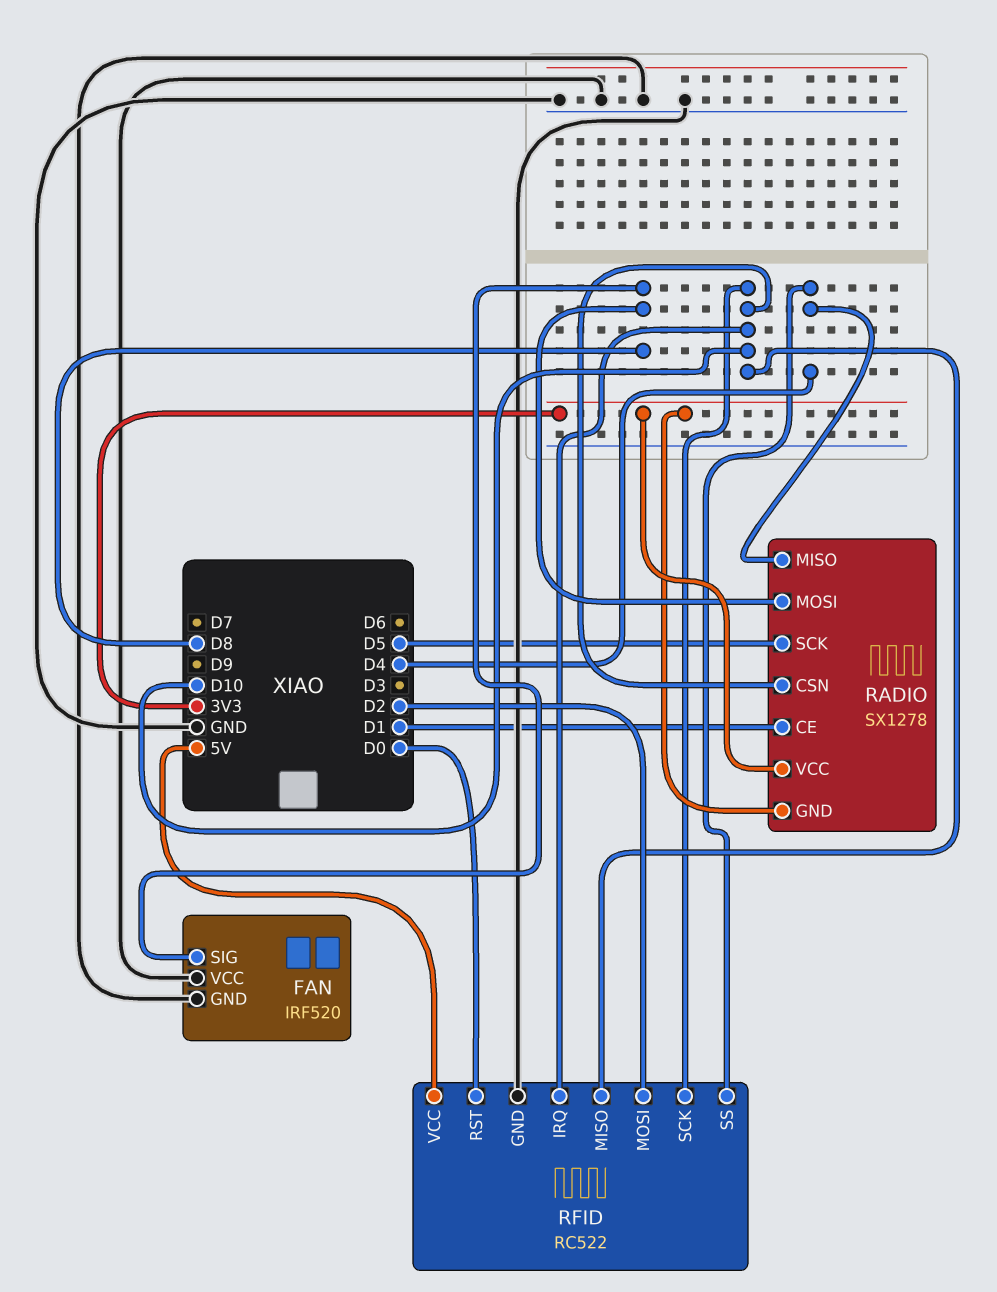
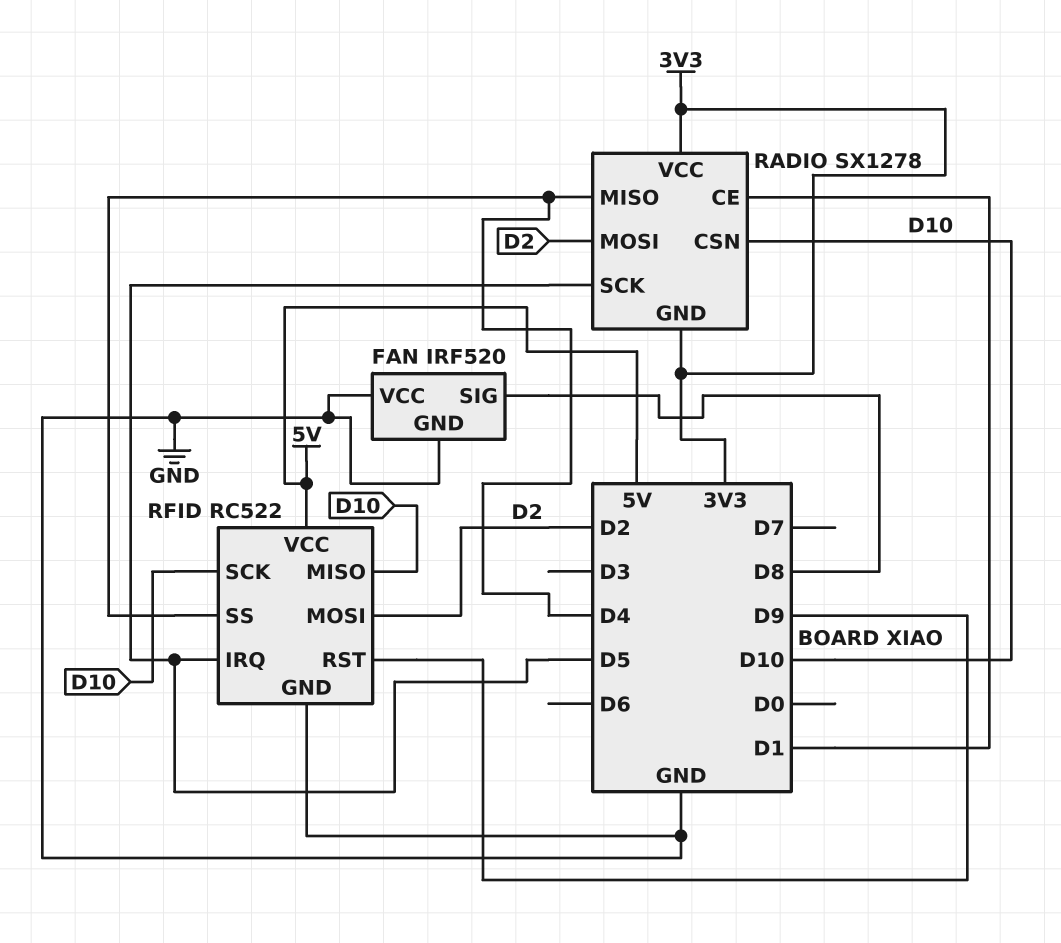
RADIO pin MOSI: D8 -> D2
RFID pin IRQ: D10 -> D5
RFID pin RST: D0 -> D9

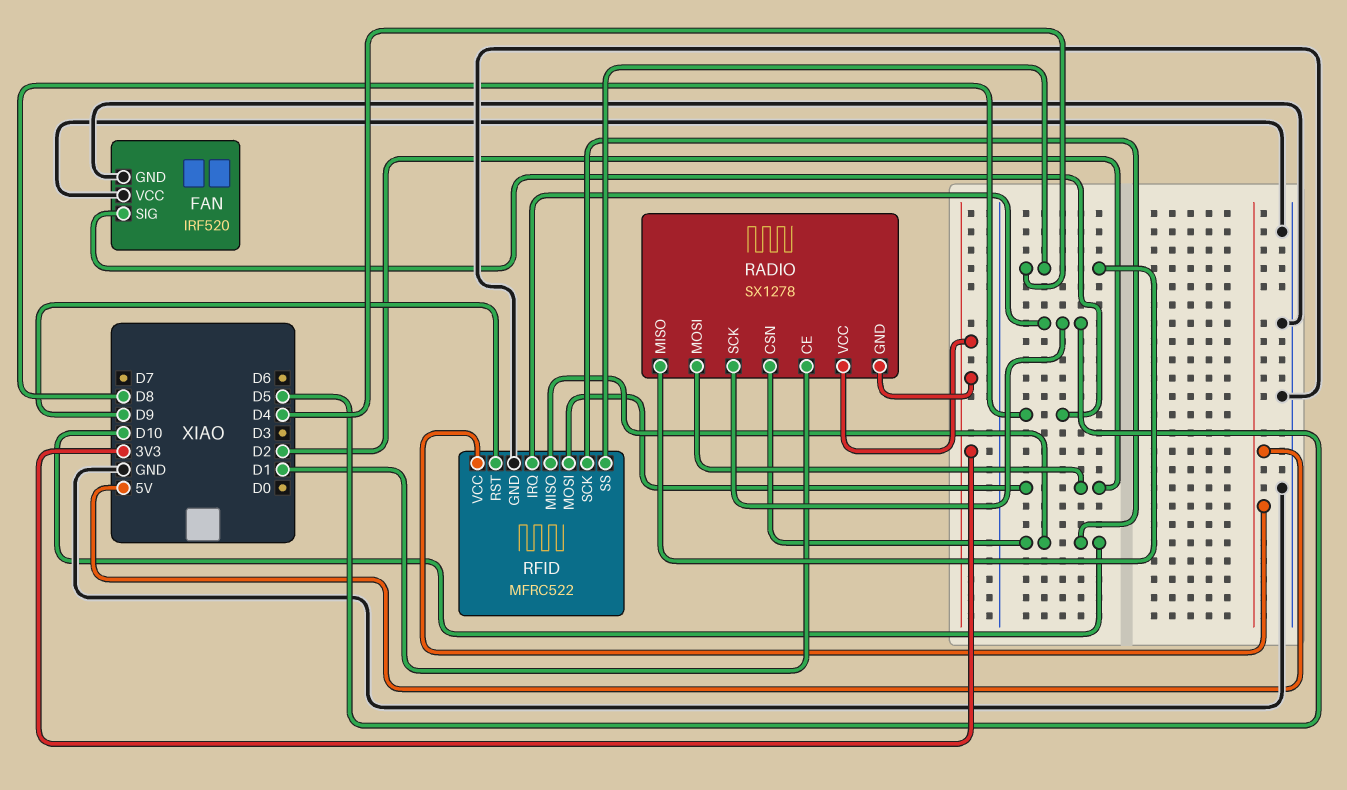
RFID: RC522 -> MFRC522

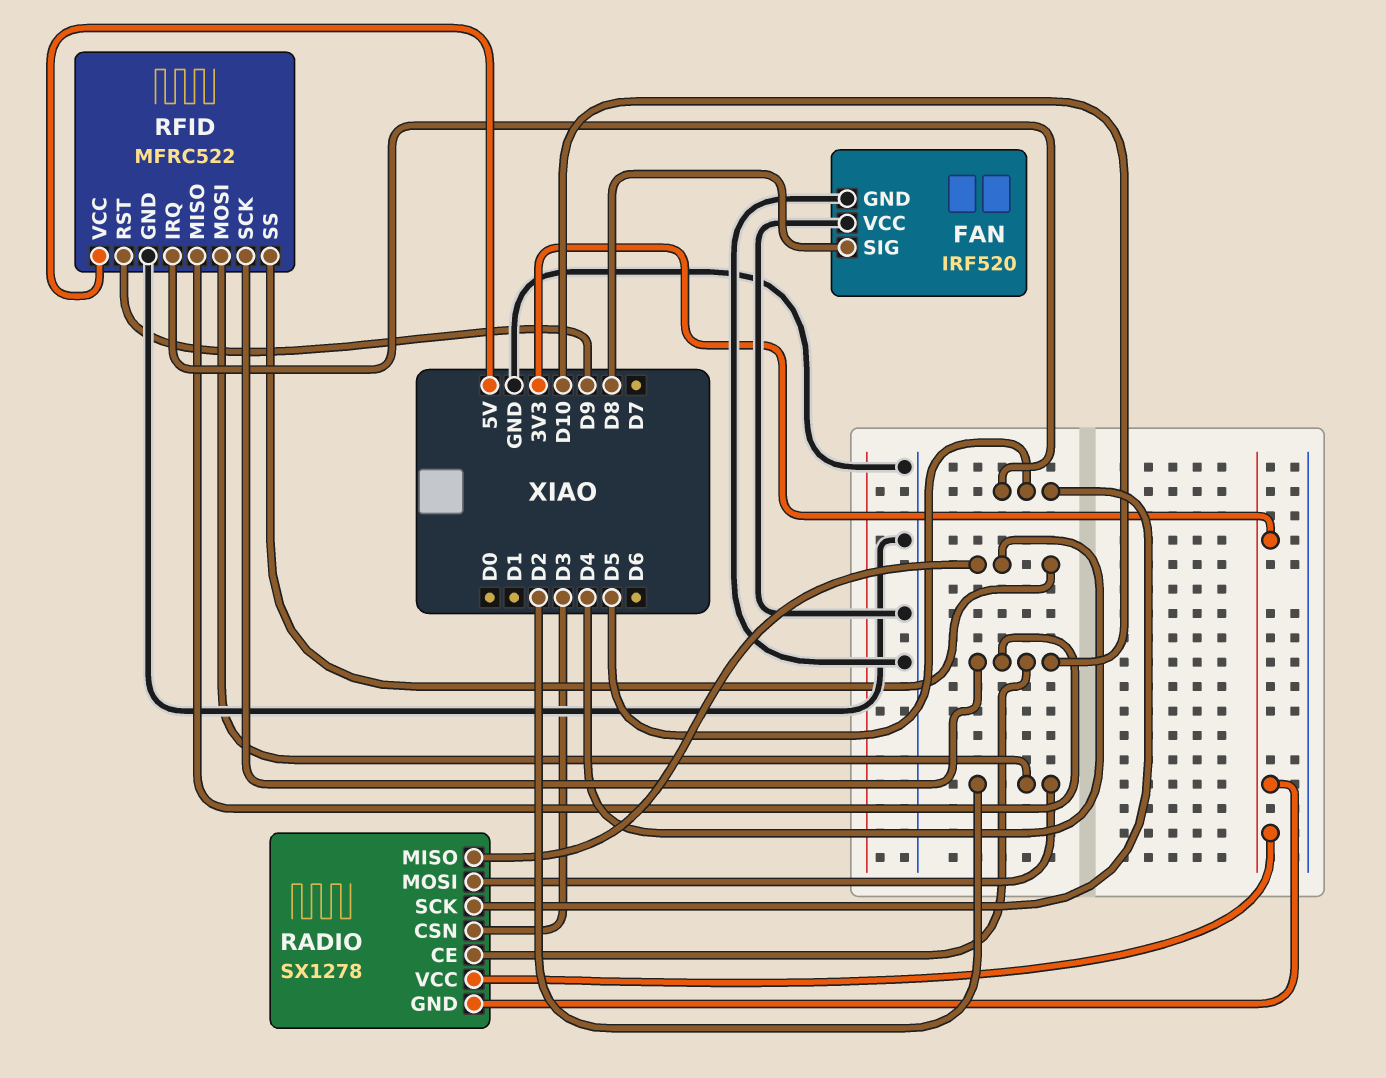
RADIO pin CE: D1 -> D10
RADIO pin CSN: D10 -> D3

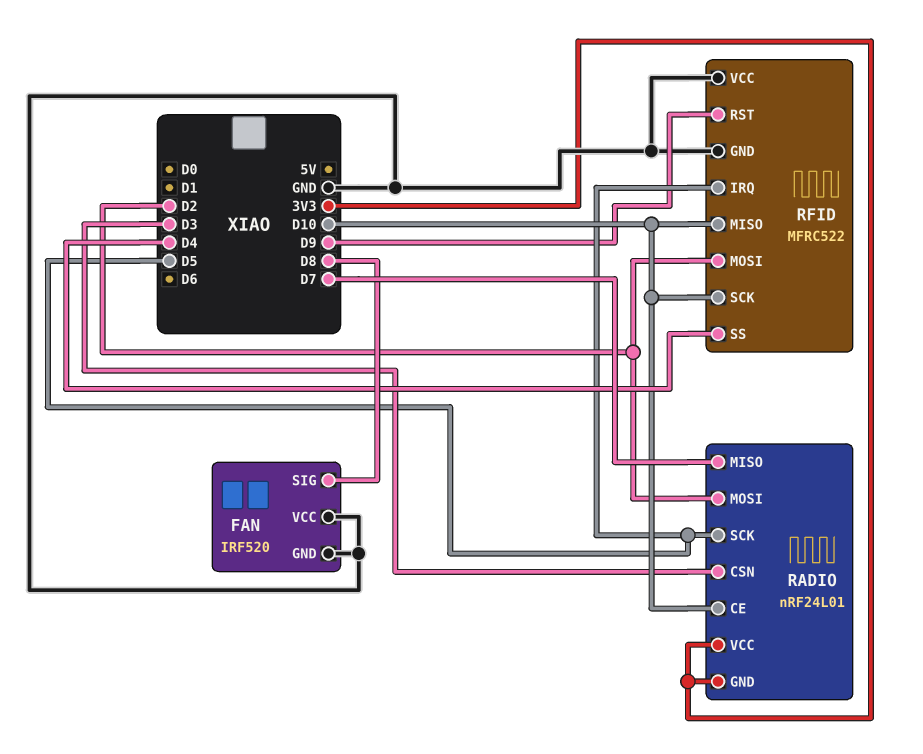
RADIO: SX1278 -> nRF24L01
RADIO pin MISO: D4 -> D7
RFID pin VCC: 5V -> GND

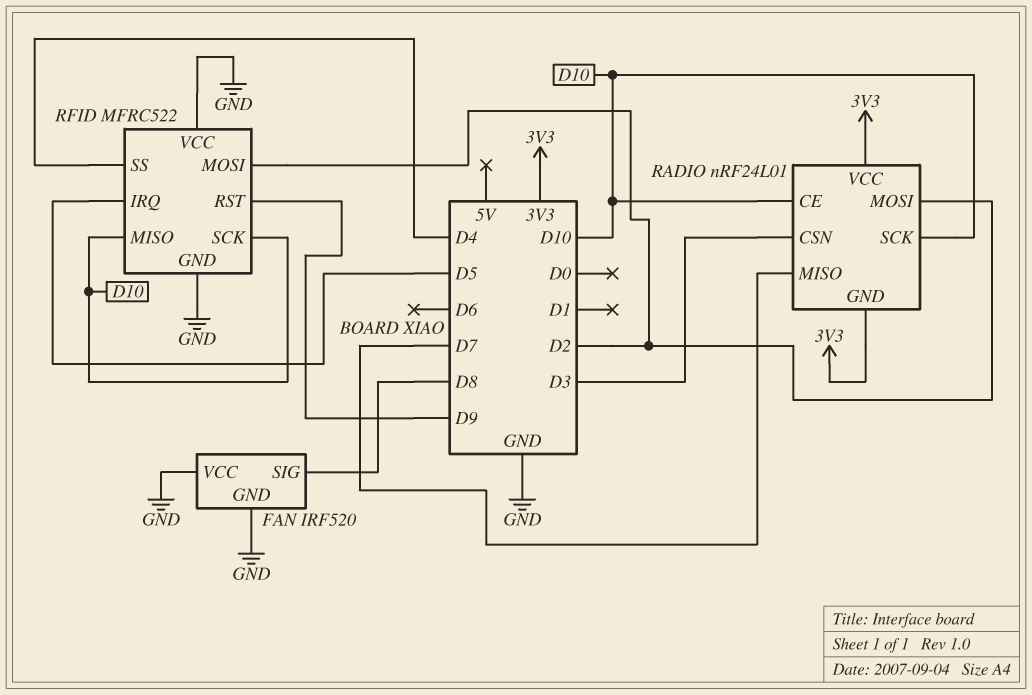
RADIO pin SCK: D5 -> D10

